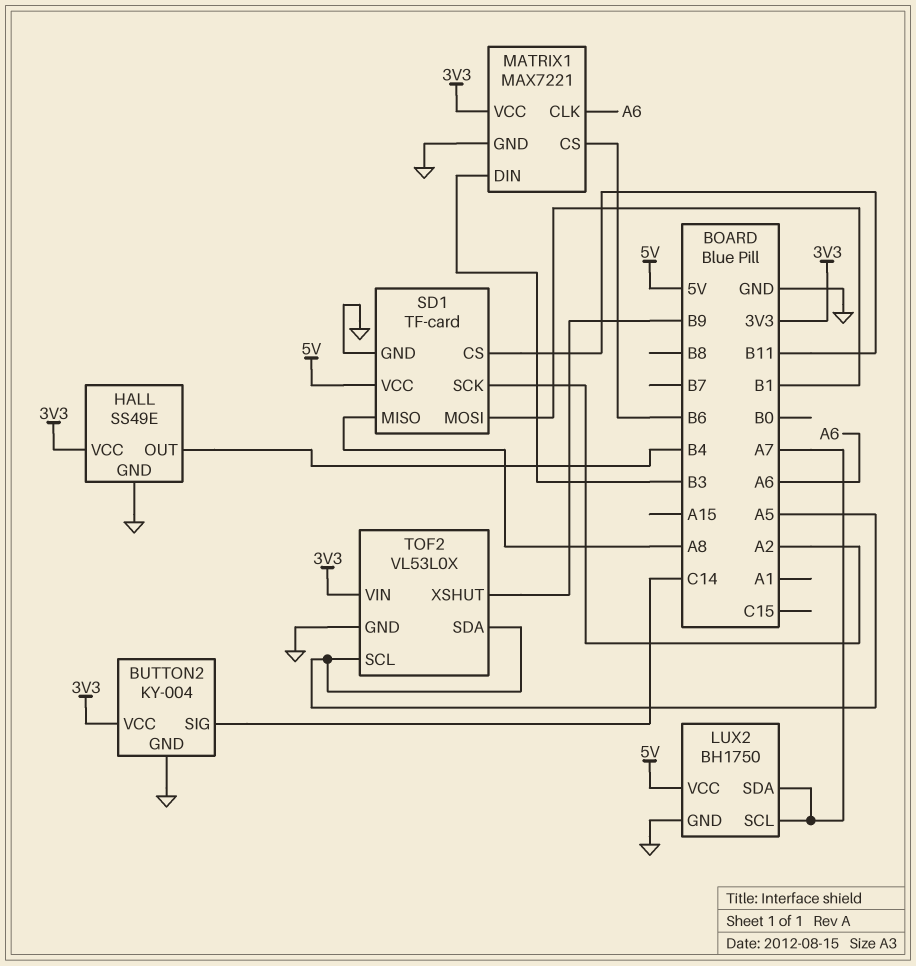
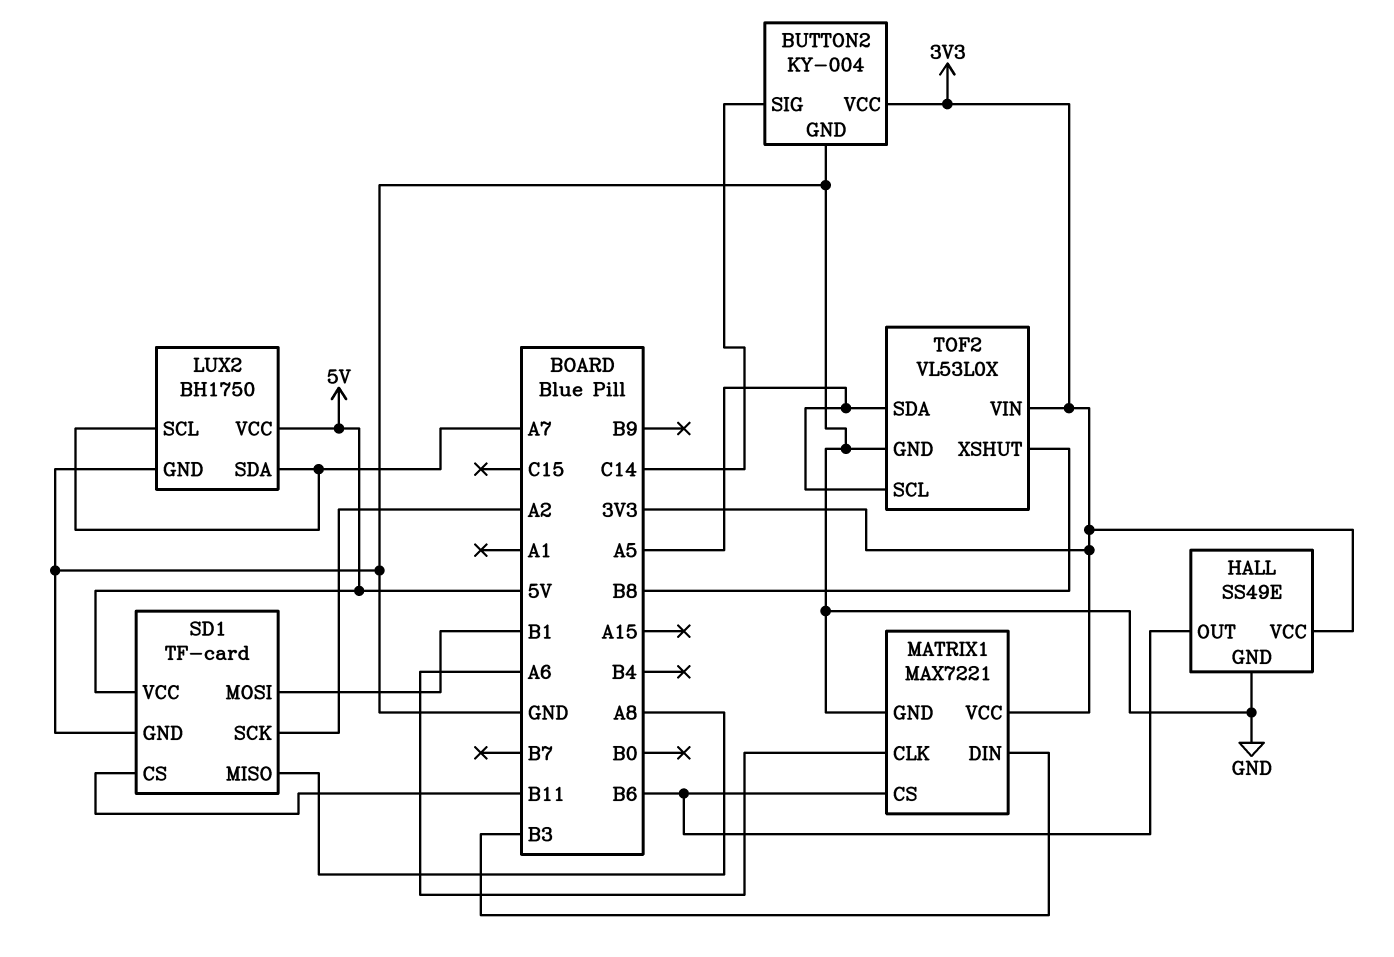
HALL pin OUT: B4 -> B6
TOF2 pin XSHUT: B9 -> B8

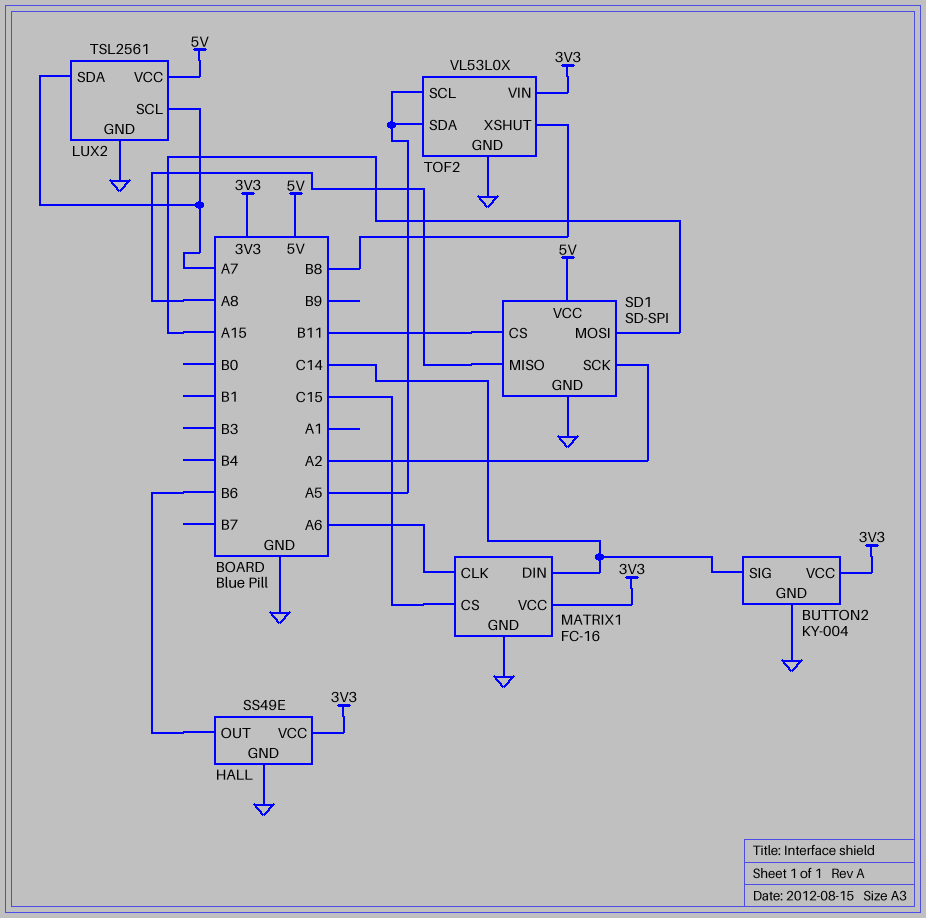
LUX2: BH1750 -> TSL2561
MATRIX1: MAX7221 -> FC-16
MATRIX1 pin CS: B6 -> C15
MATRIX1 pin DIN: B3 -> C14
SD1: TF-card -> SD-SPI
SD1 pin MOSI: B1 -> A15

